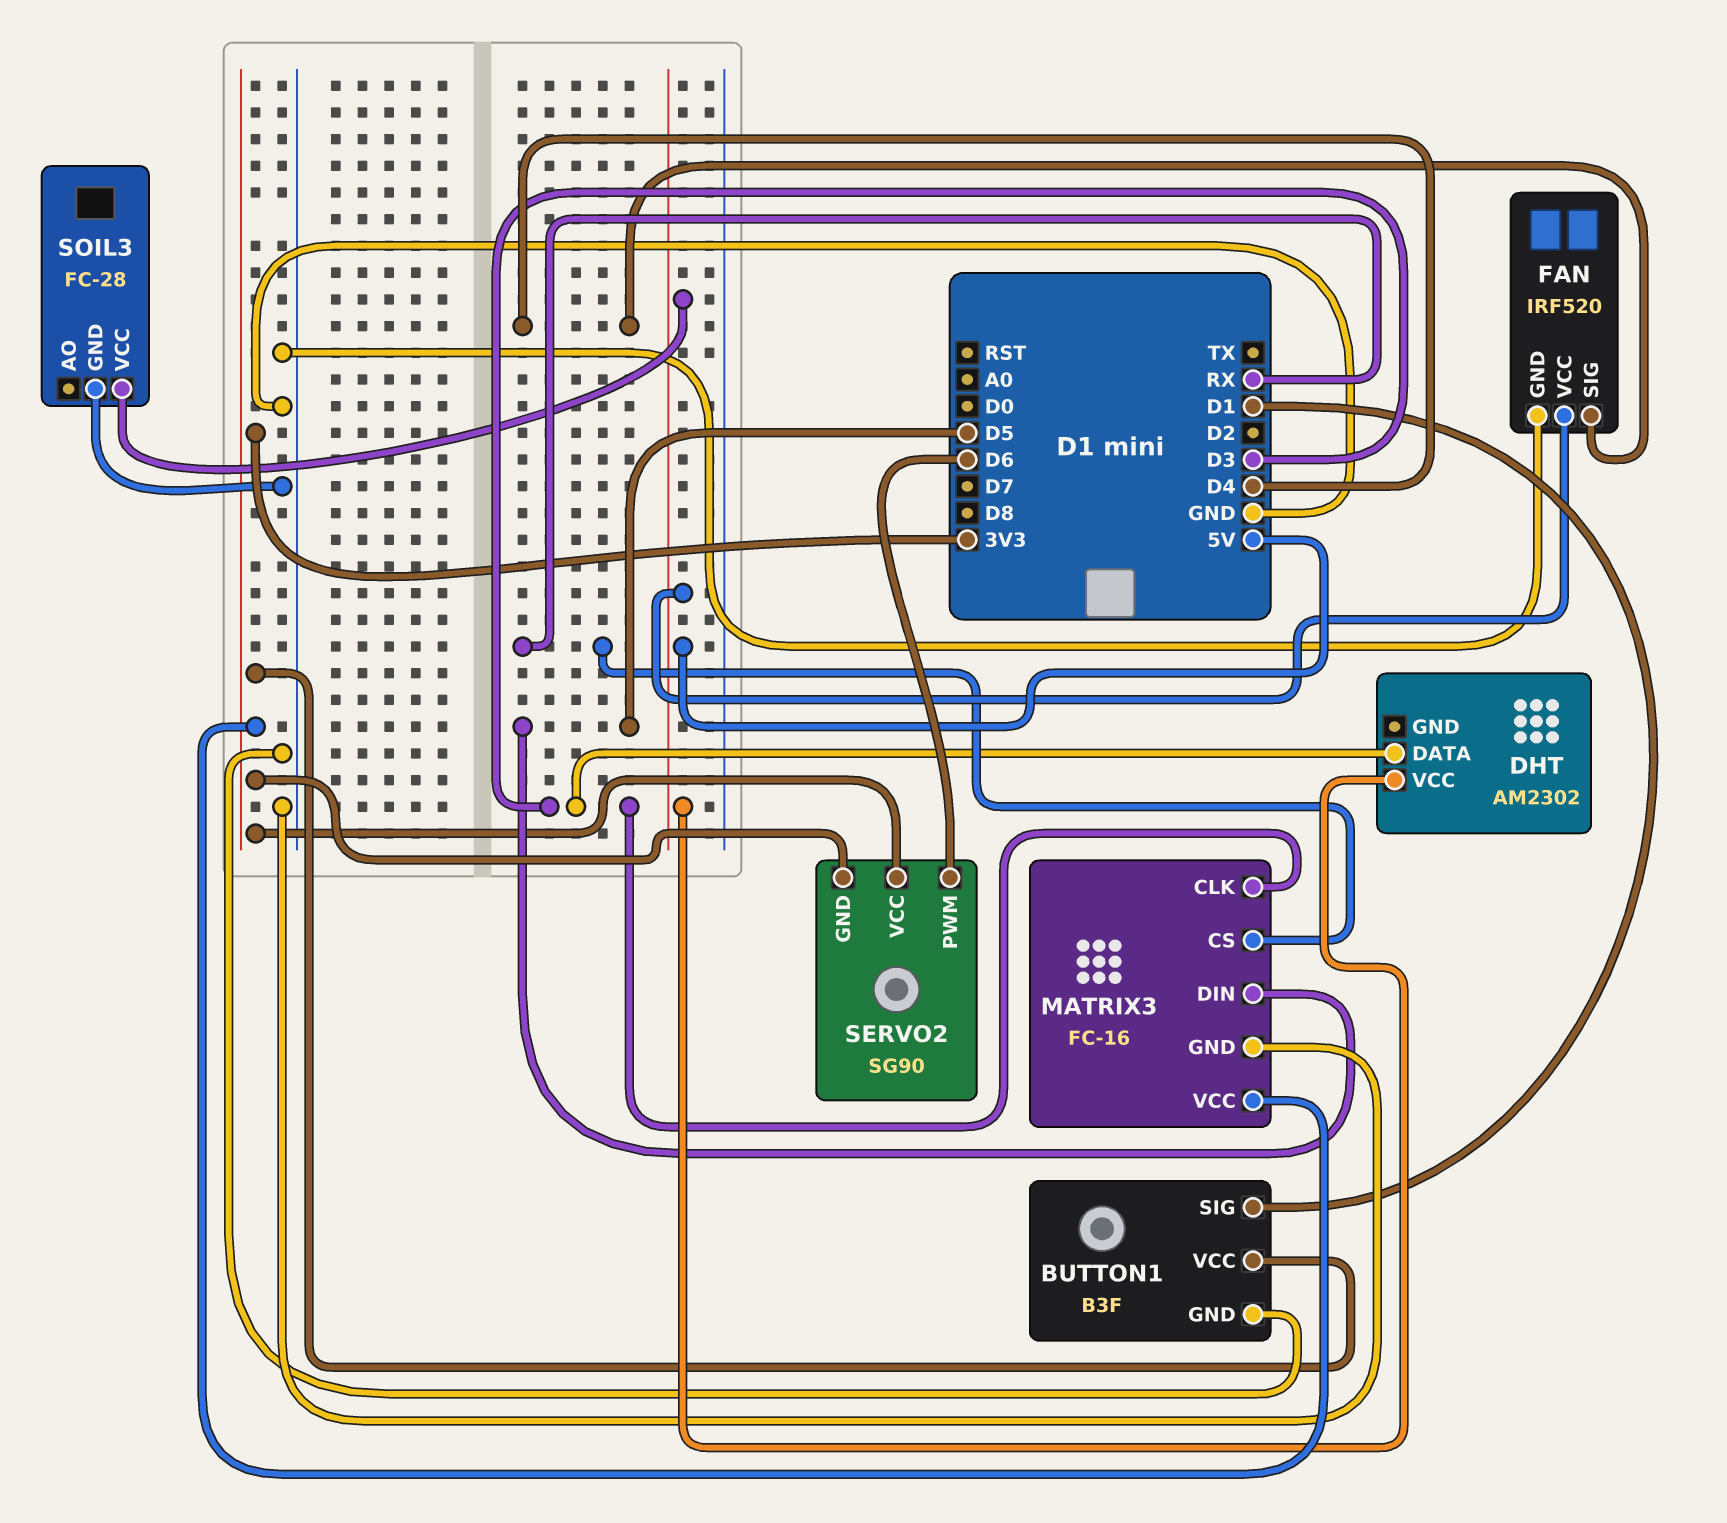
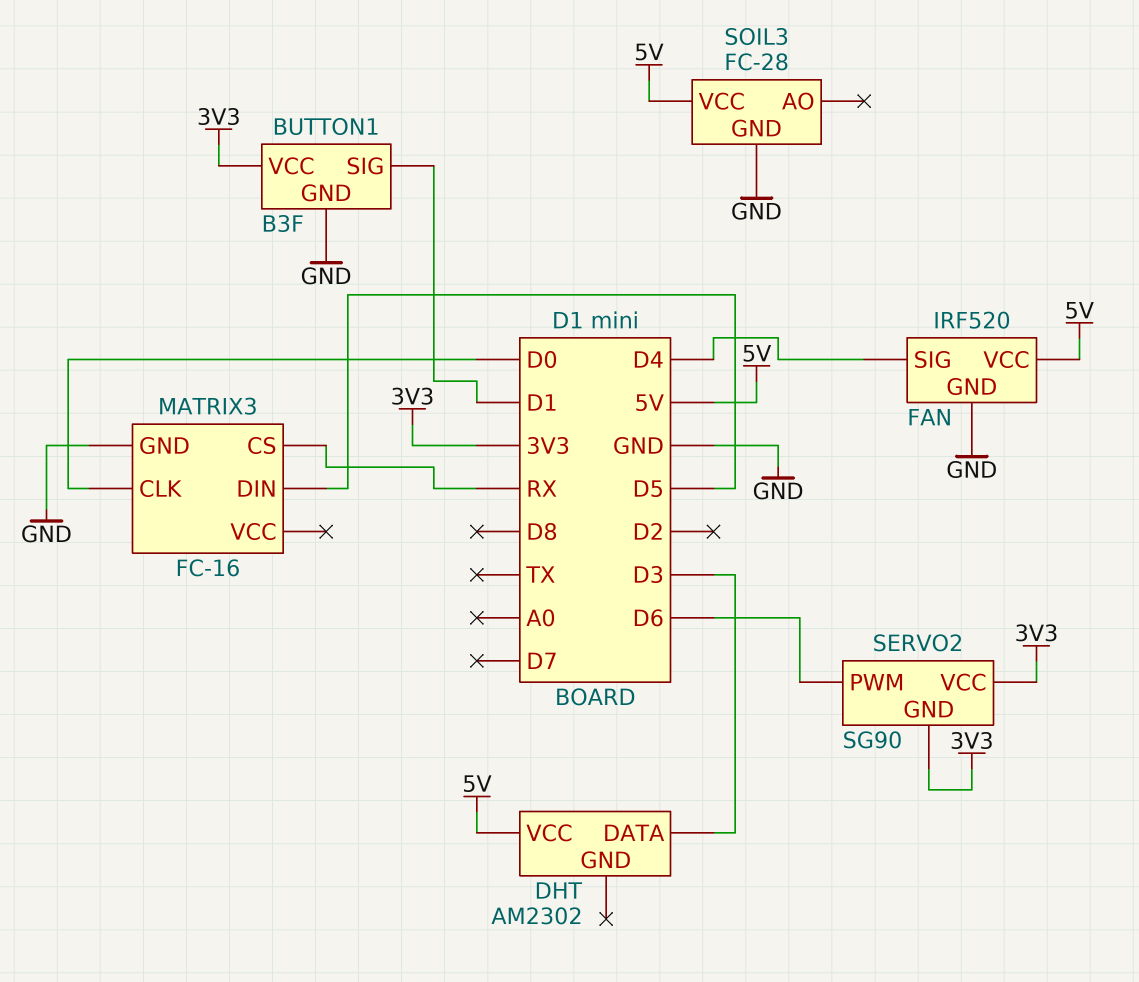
MATRIX3 pin CLK: D3 -> D0
MATRIX3 pin VCC: 3V3 -> none

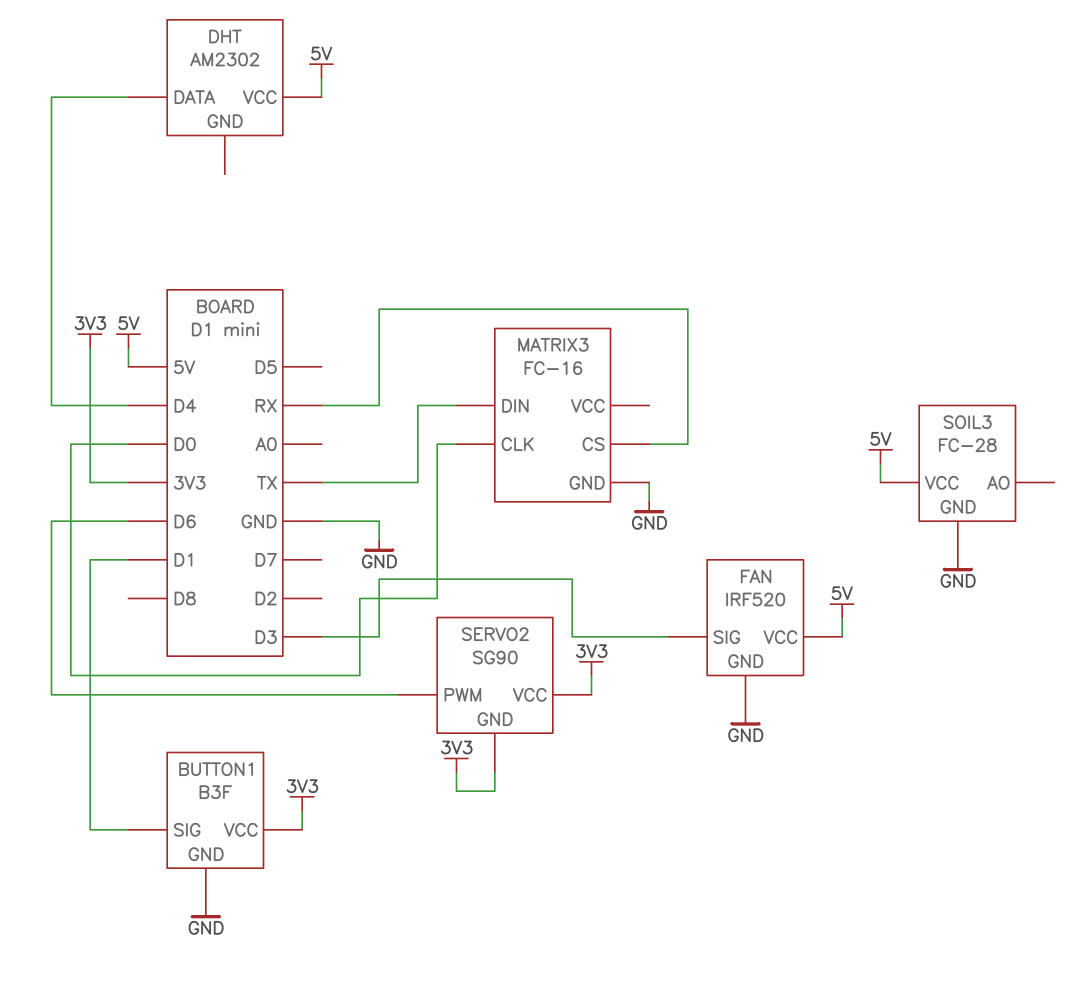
DHT pin DATA: D3 -> D4
FAN pin SIG: D4 -> D3
MATRIX3 pin DIN: D5 -> TX

